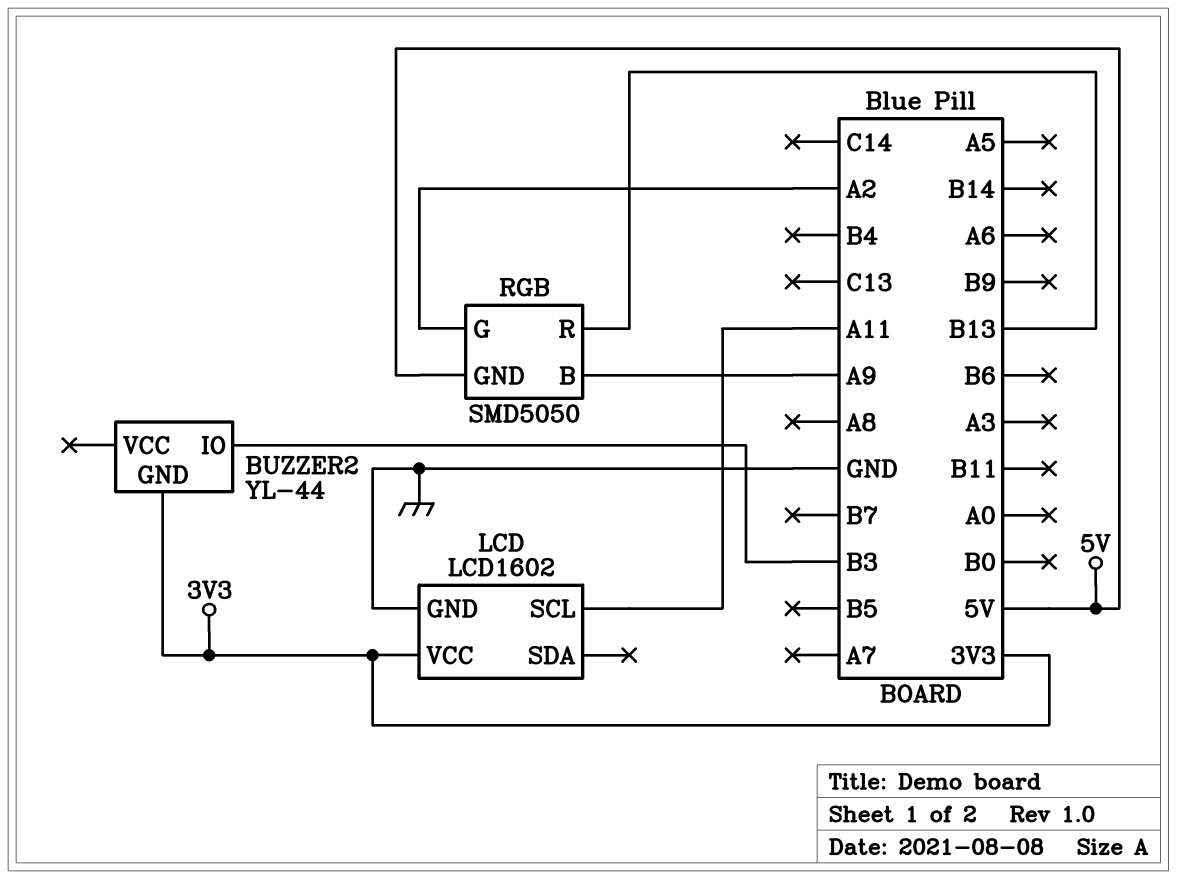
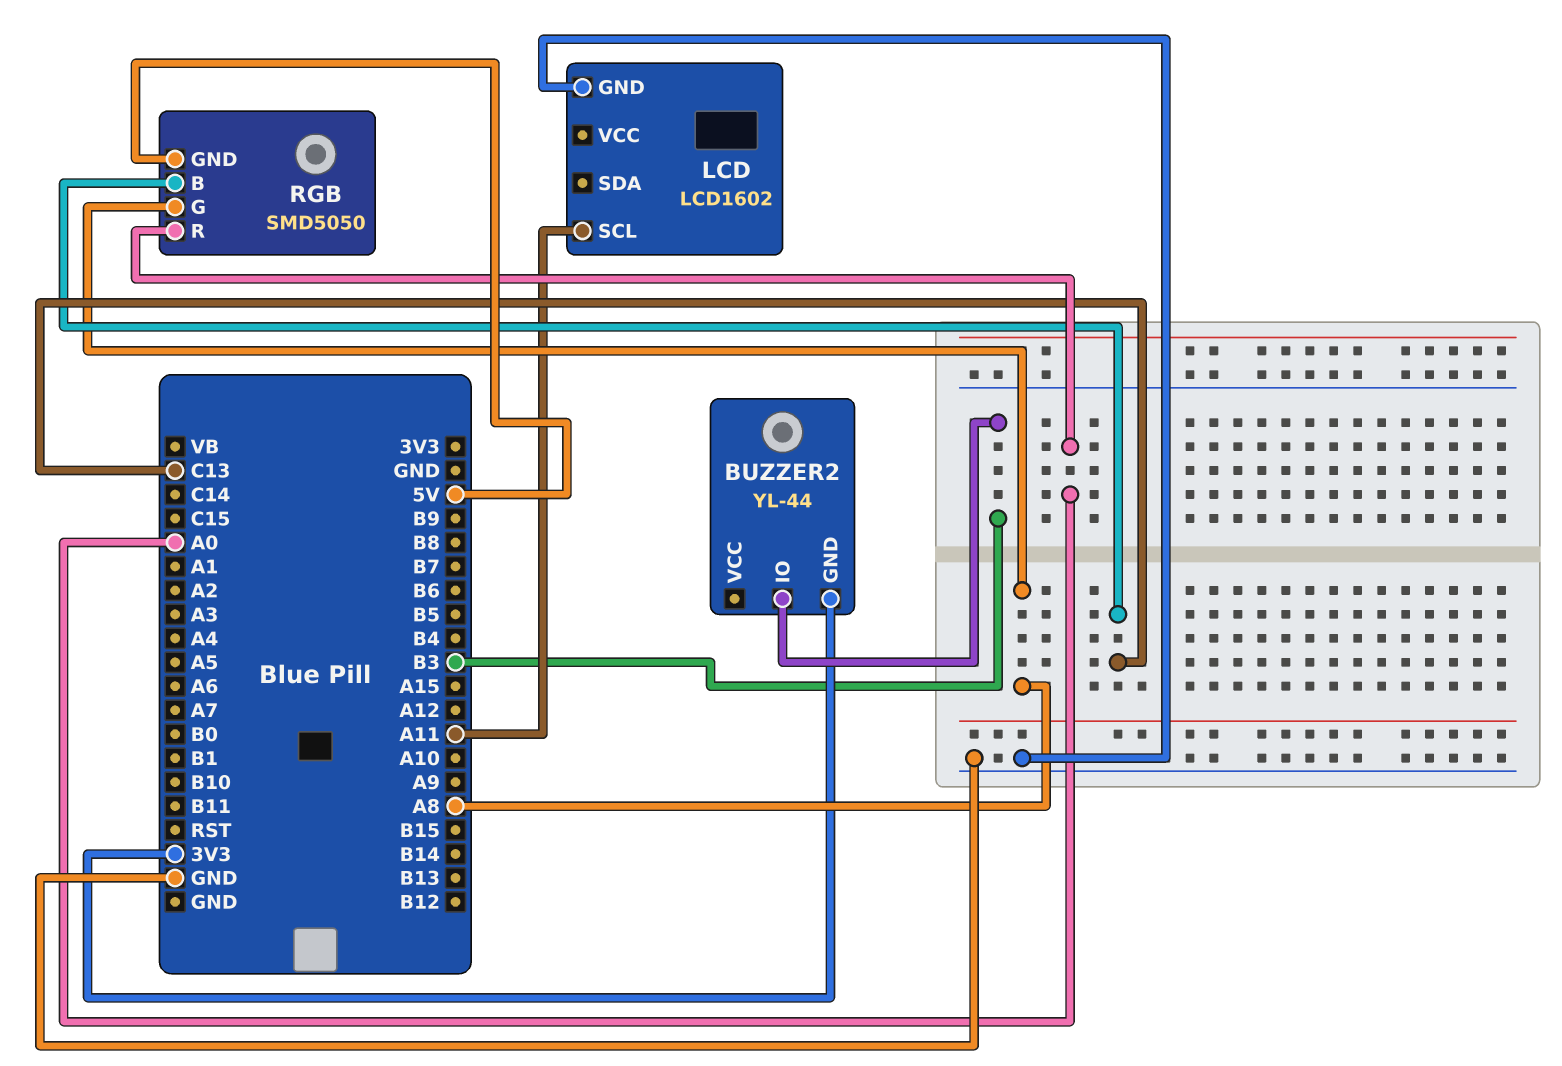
LCD pin VCC: 3V3 -> none
RGB pin B: A9 -> C13
RGB pin G: A2 -> A8
RGB pin R: B13 -> A0

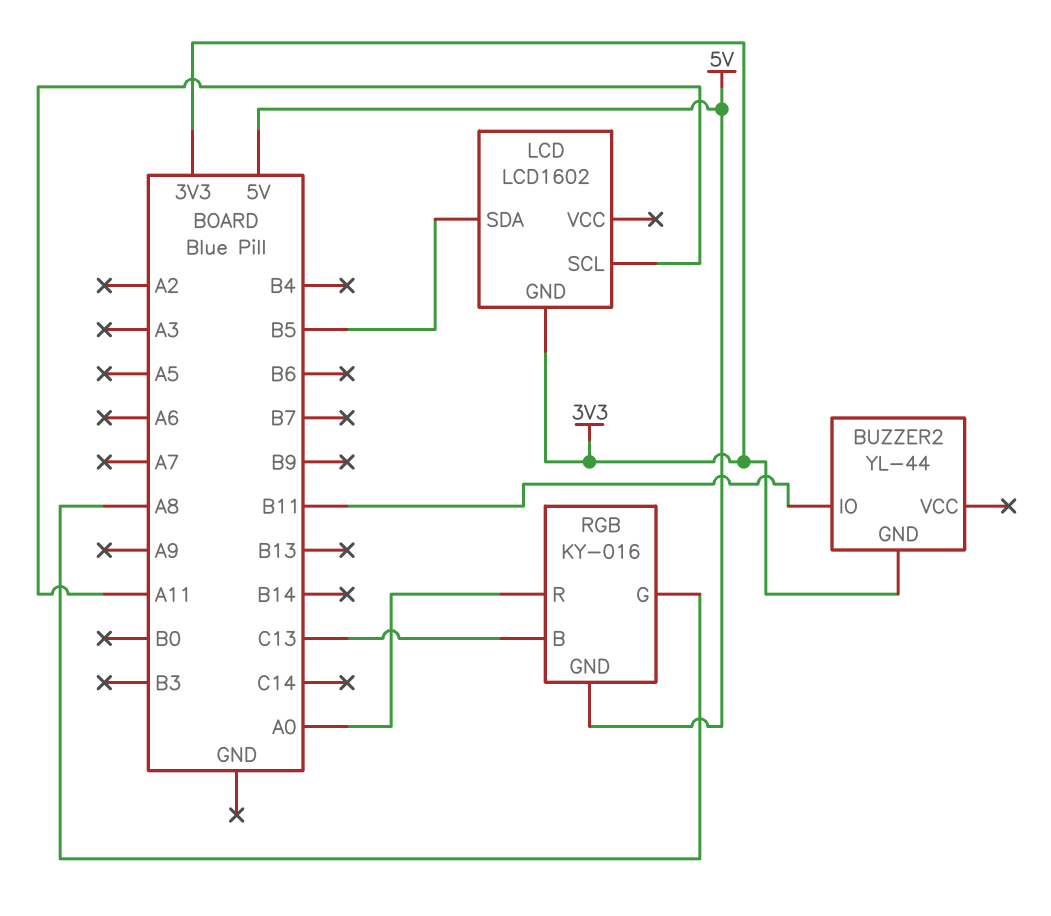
BUZZER2 pin IO: B3 -> B11
LCD pin GND: GND -> 3V3
LCD pin SDA: none -> B5
RGB: SMD5050 -> KY-016

